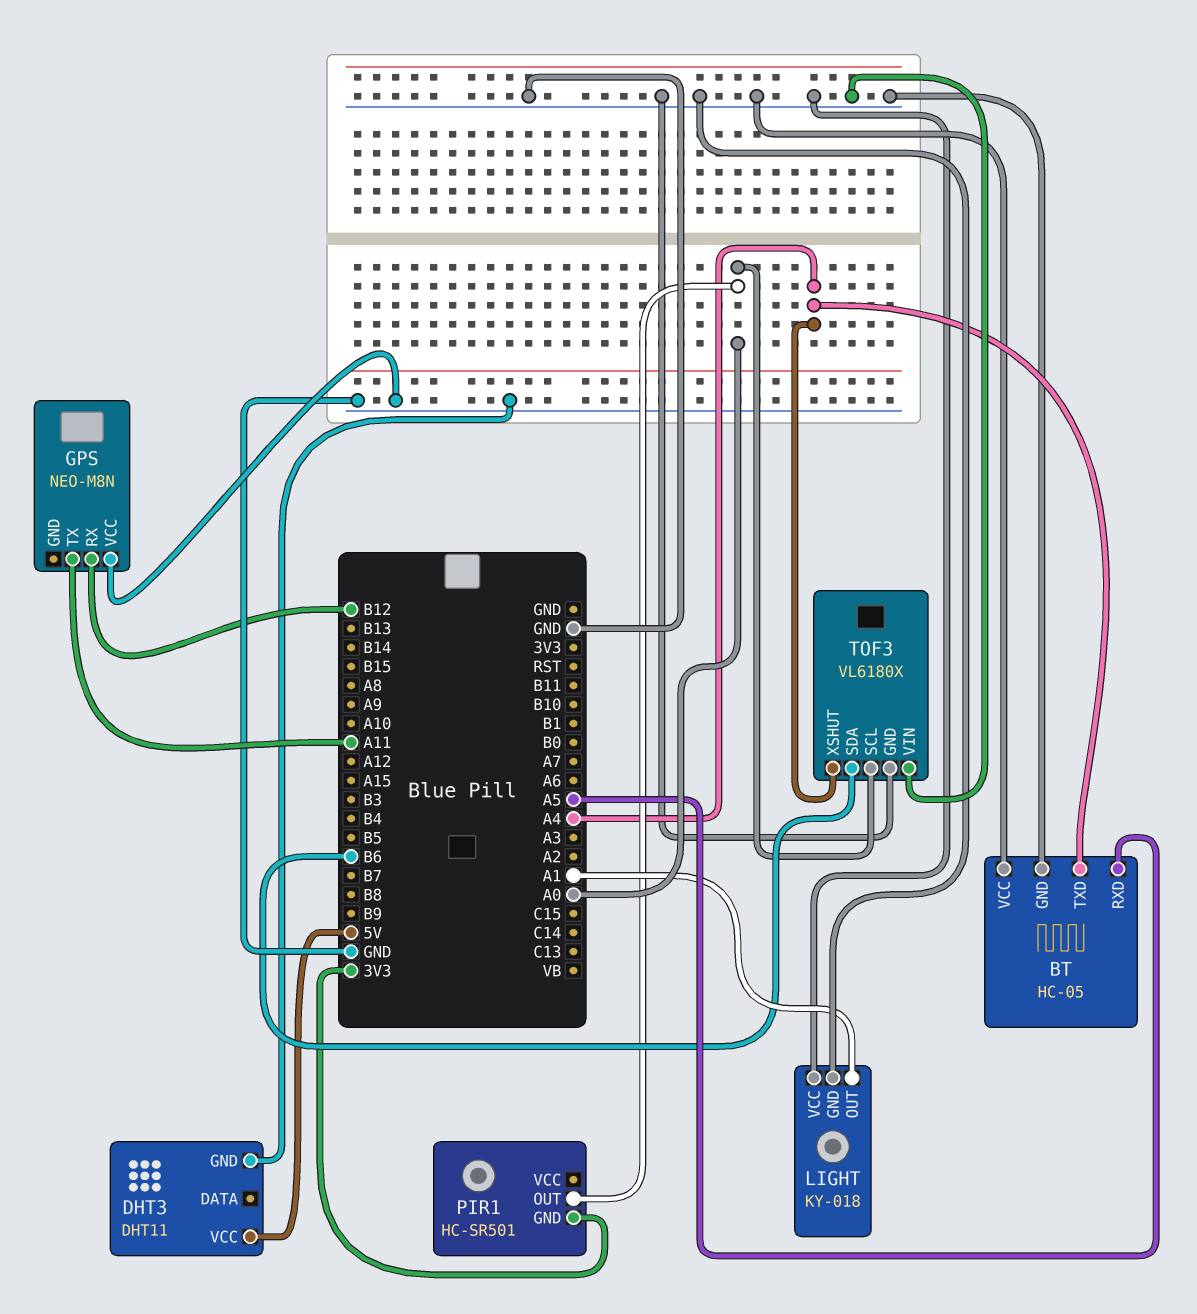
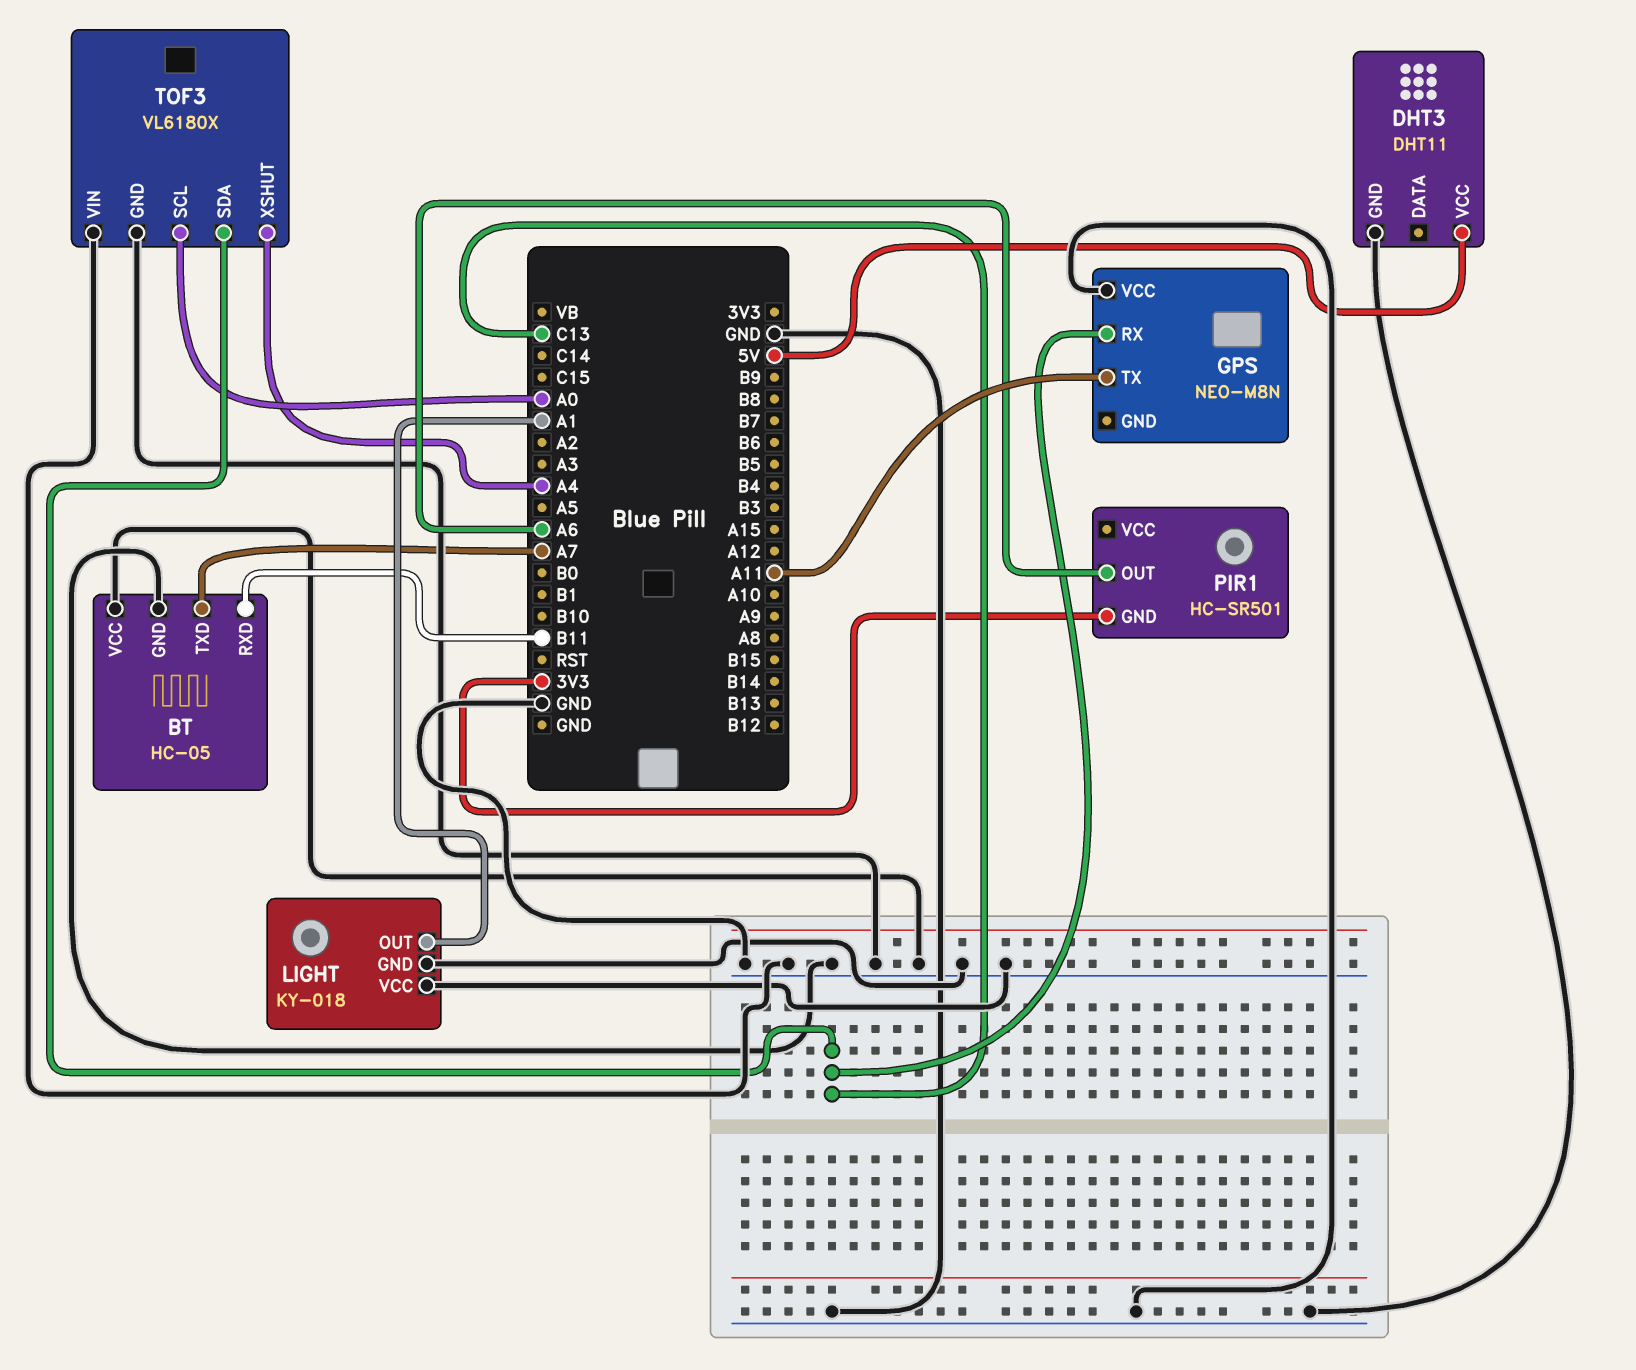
BT pin RXD: A5 -> B11
BT pin TXD: A4 -> A7
GPS pin RX: B12 -> C13
PIR1 pin OUT: A0 -> A6
TOF3 pin SDA: B6 -> C13

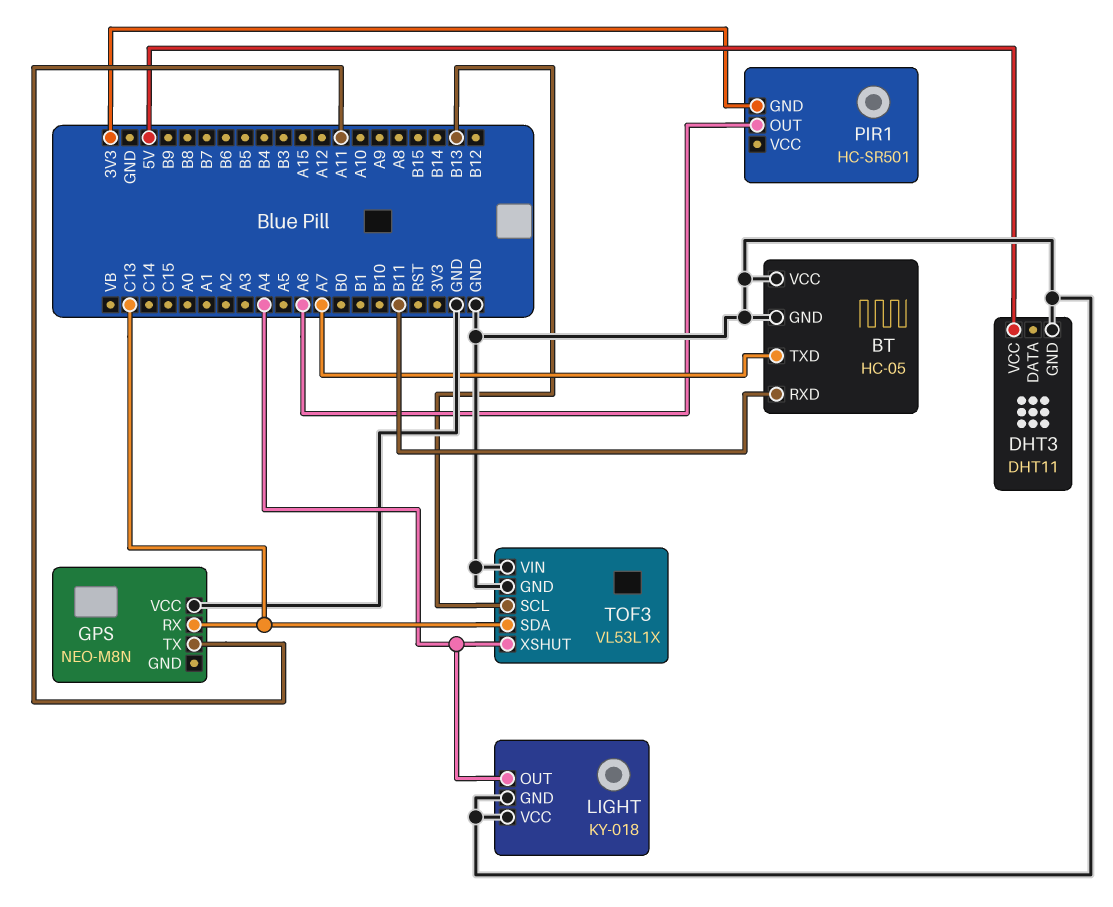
LIGHT pin OUT: A1 -> A4
TOF3: VL6180X -> VL53L1X
TOF3 pin SCL: A0 -> B13

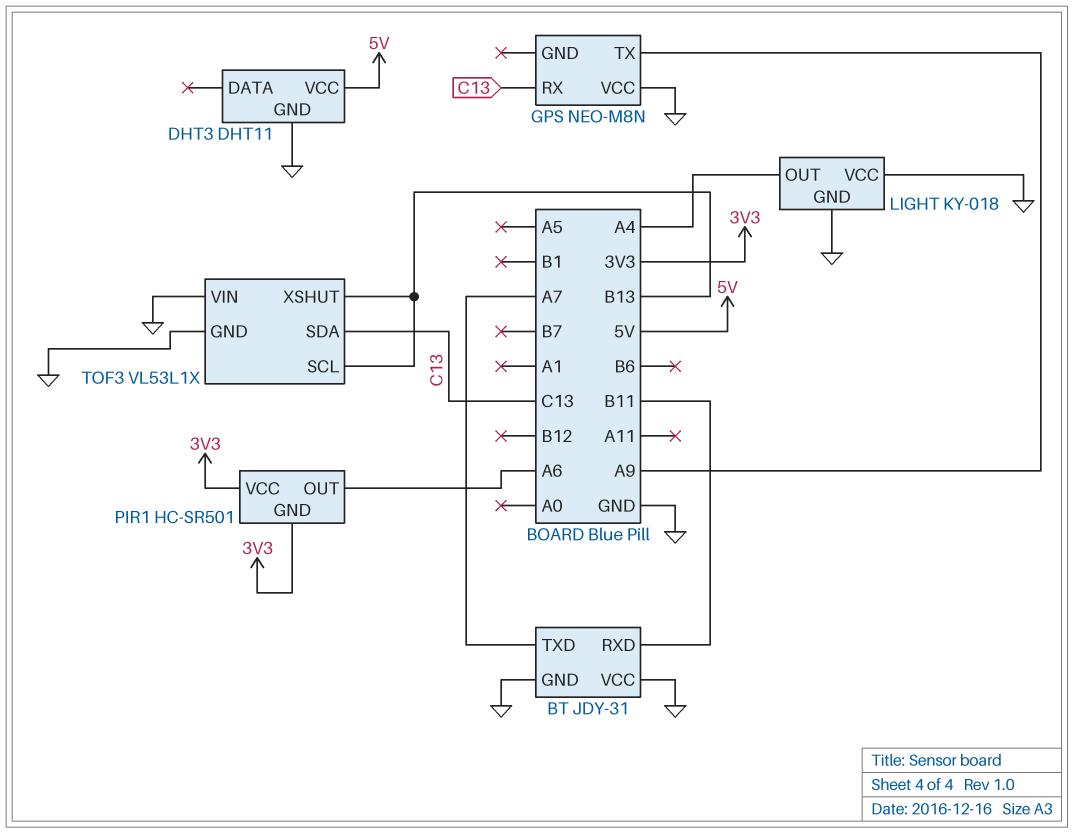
BT: HC-05 -> JDY-31
GPS pin TX: A11 -> A9
PIR1 pin VCC: none -> 3V3
TOF3 pin XSHUT: A4 -> B13

